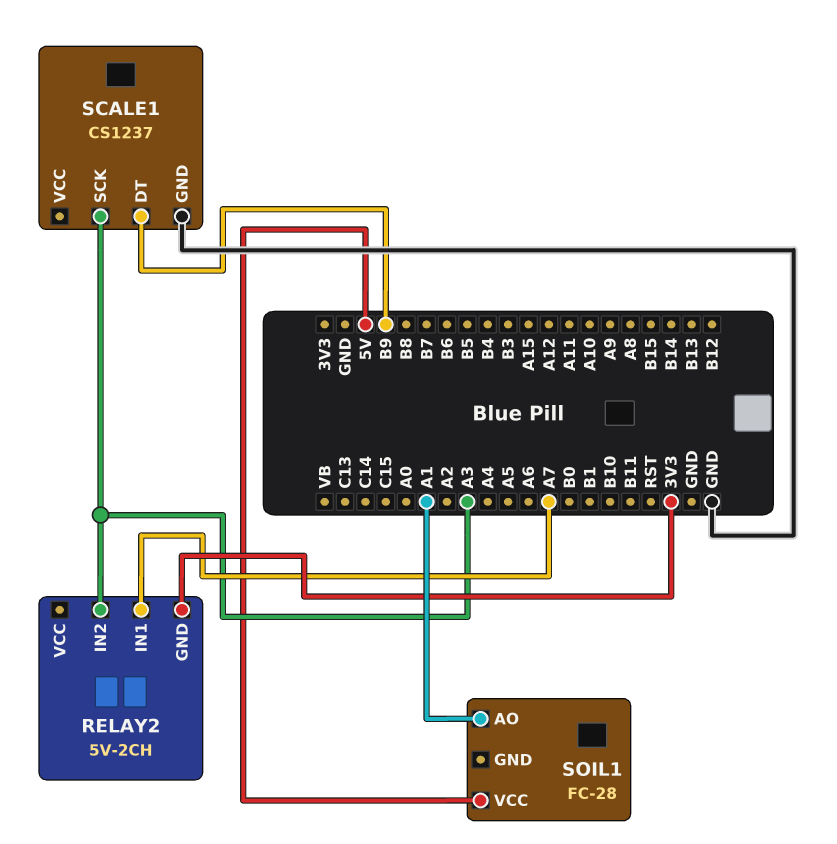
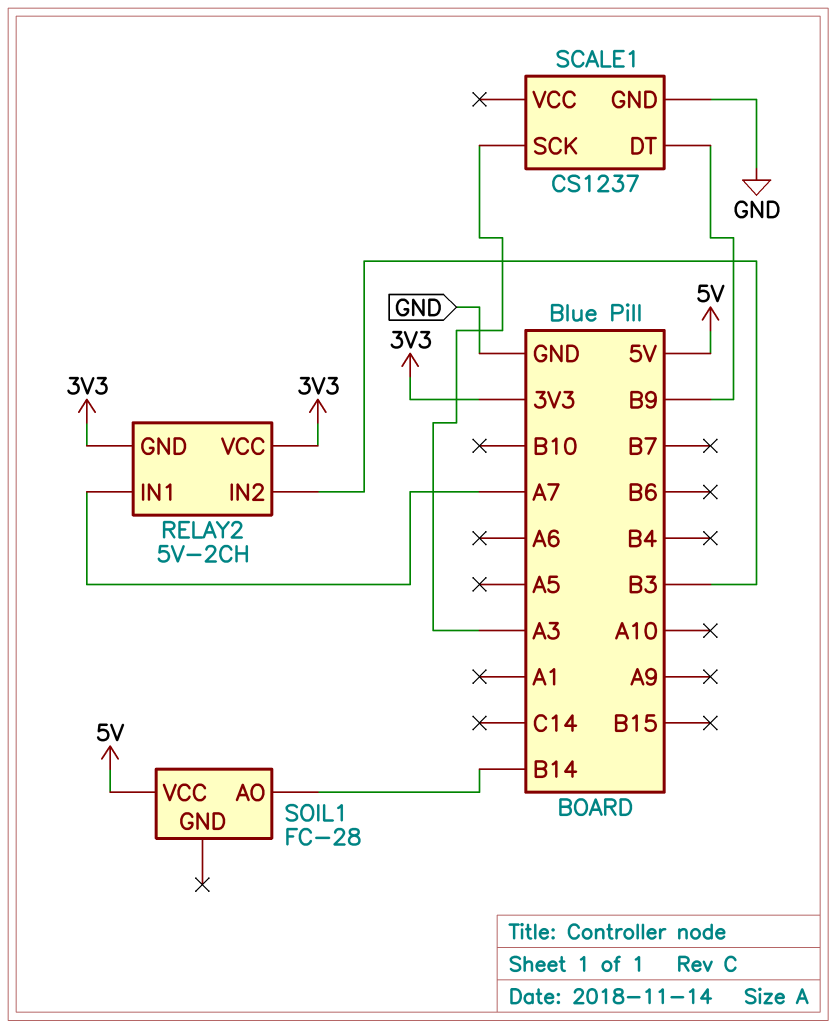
RELAY2 pin IN2: A3 -> B3
RELAY2 pin VCC: none -> 3V3
SOIL1 pin AO: A1 -> B14

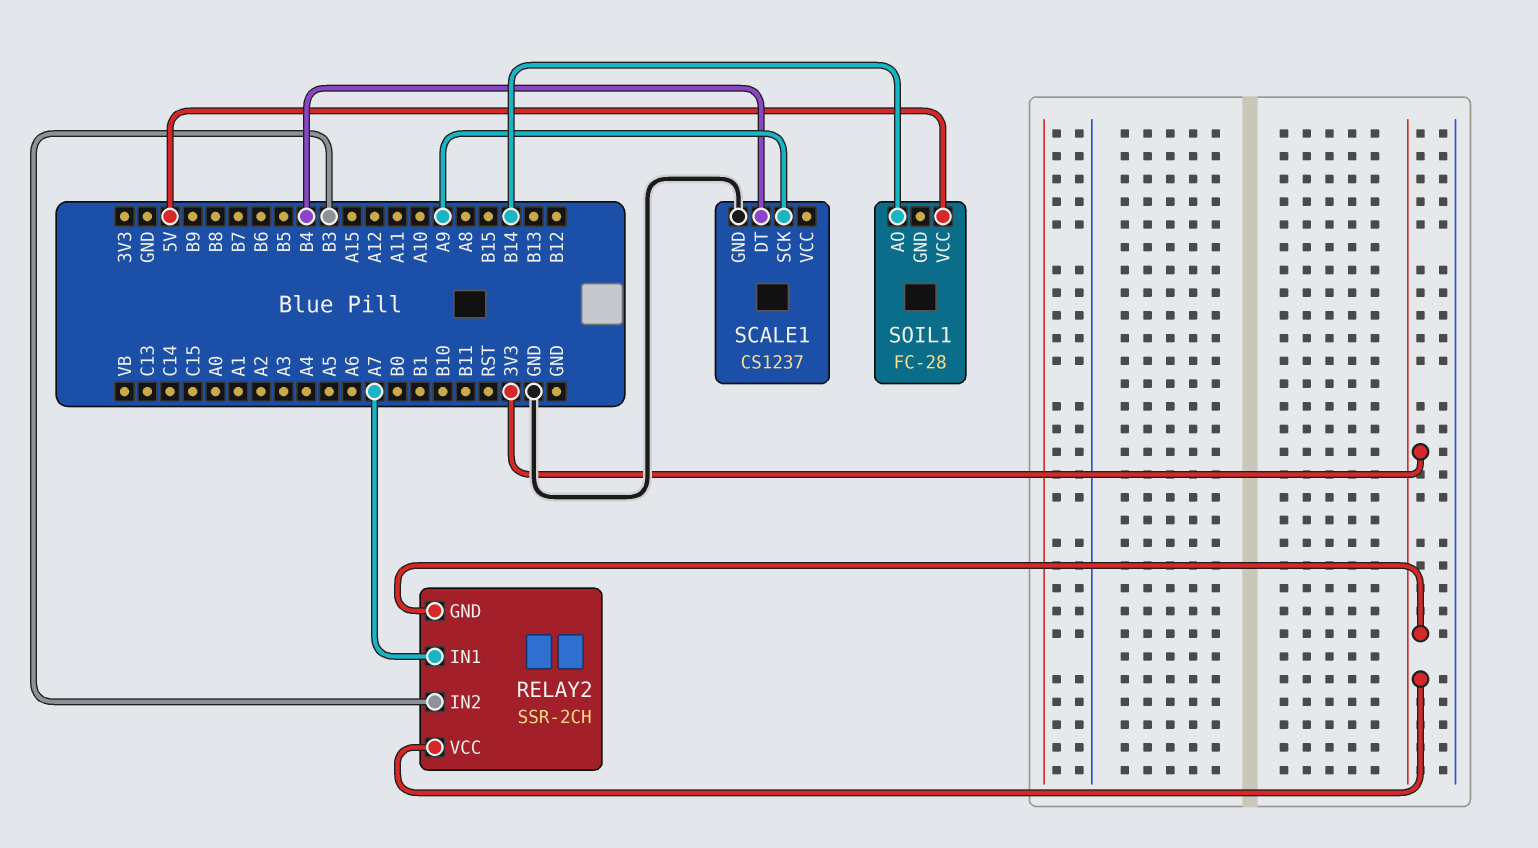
RELAY2: 5V-2CH -> SSR-2CH
SCALE1 pin DT: B9 -> B4
SCALE1 pin SCK: A3 -> A9

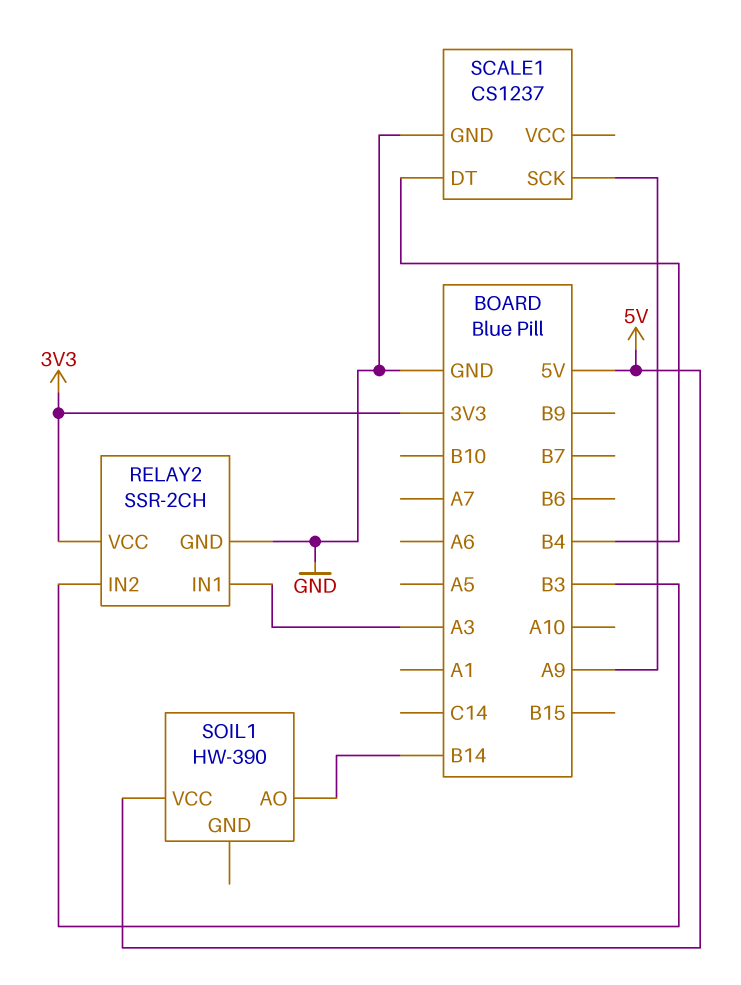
RELAY2 pin GND: 3V3 -> GND
RELAY2 pin IN1: A7 -> A3
SOIL1: FC-28 -> HW-390

